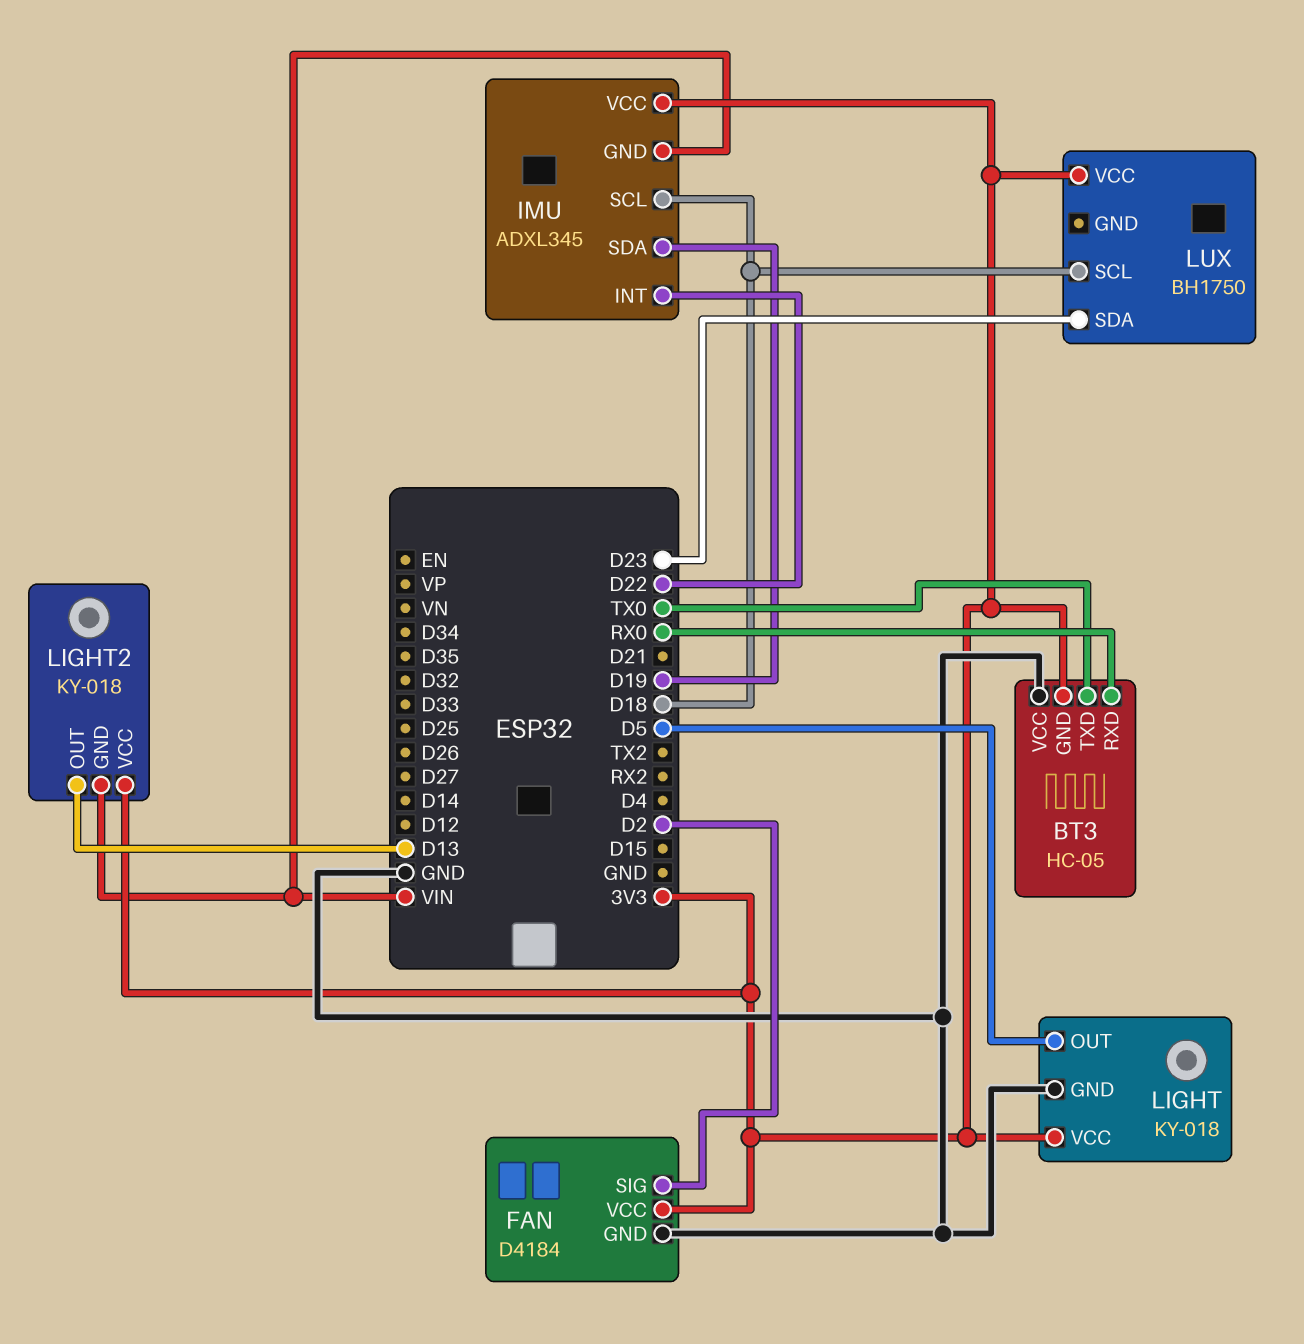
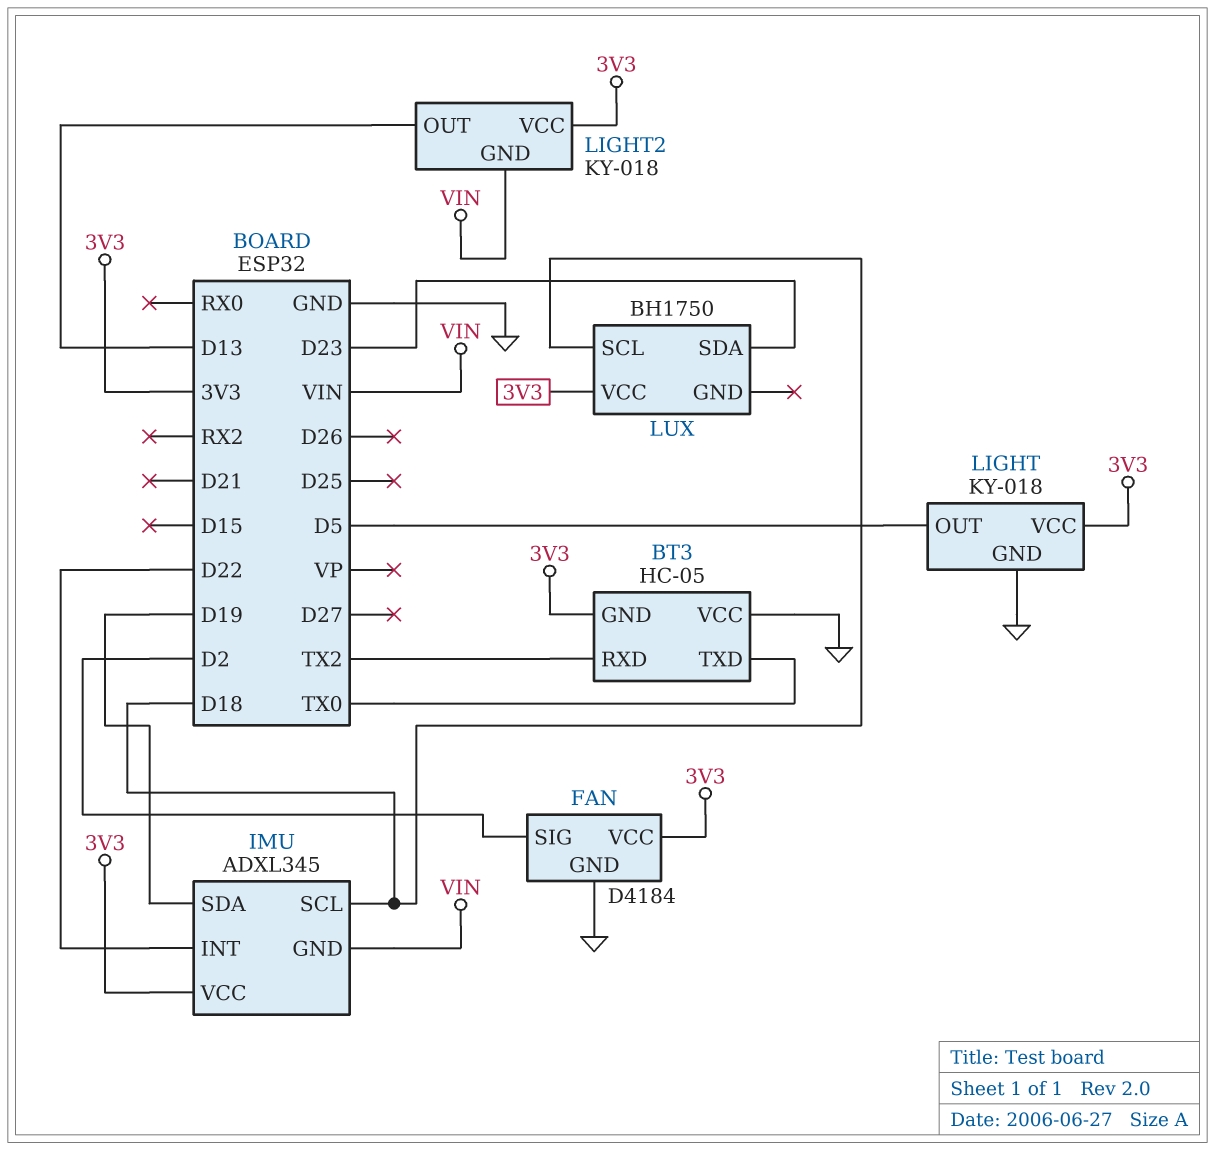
BT3 pin RXD: RX0 -> TX2

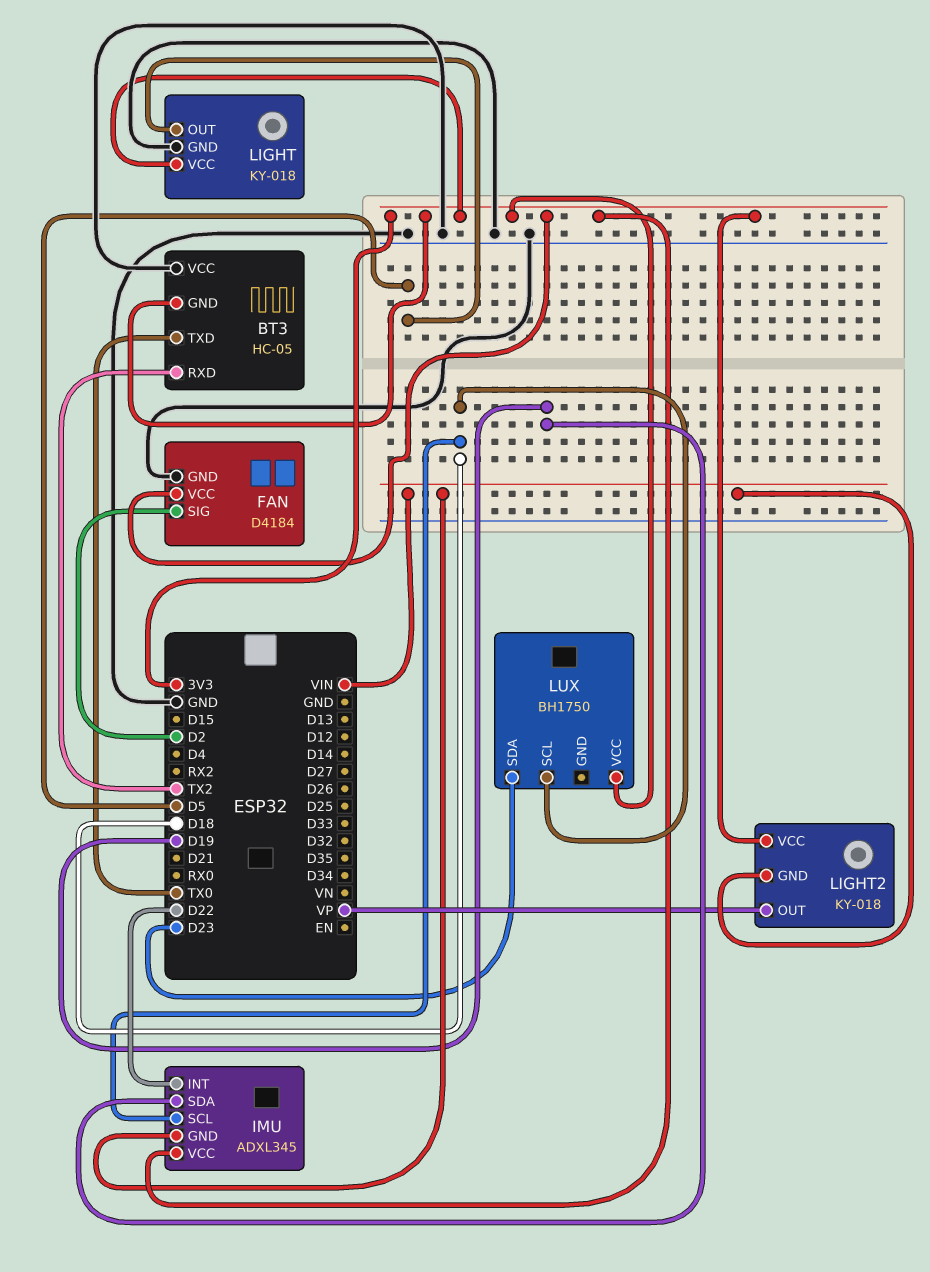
LIGHT2 pin OUT: D13 -> VP

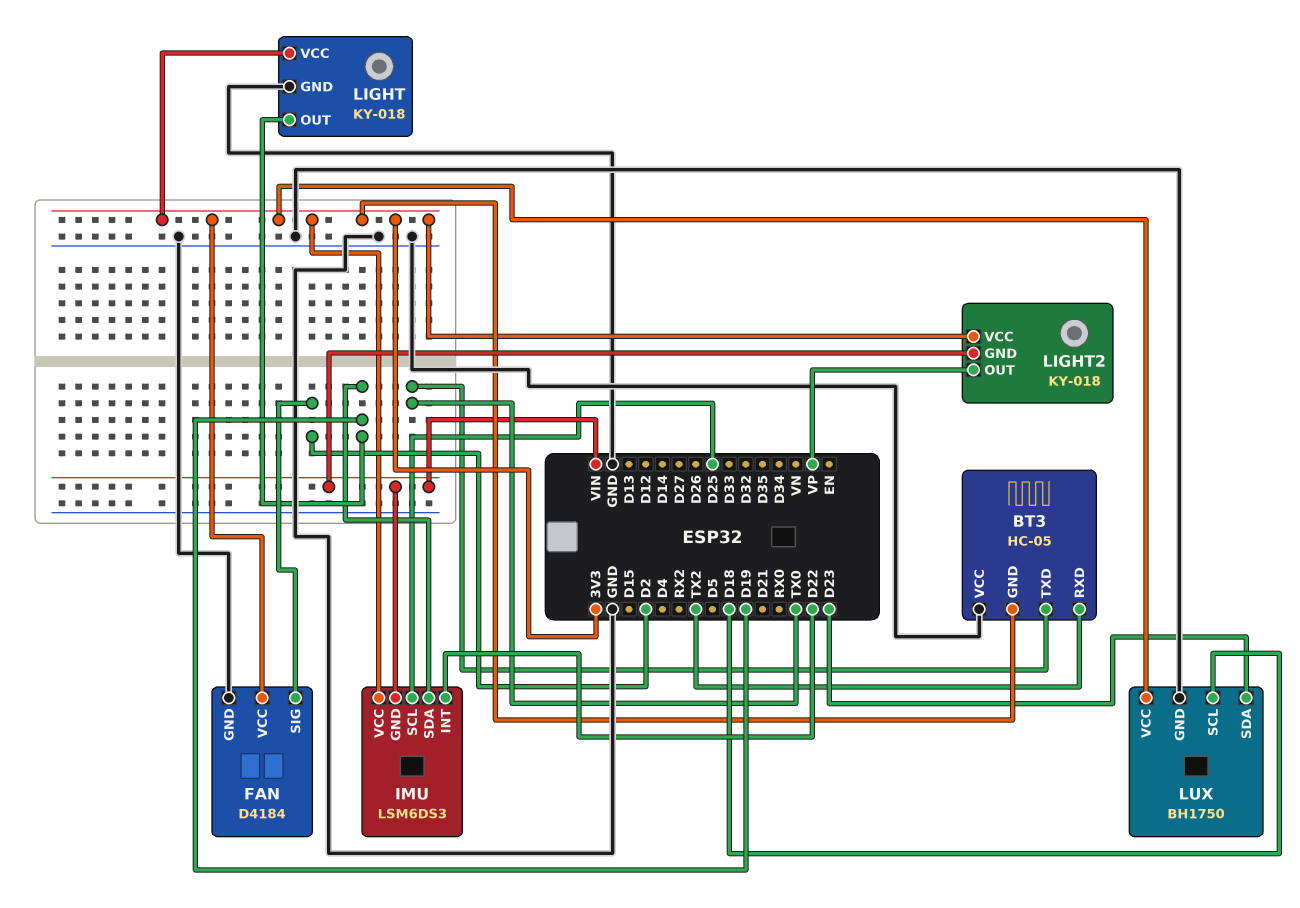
IMU: ADXL345 -> LSM6DS3
IMU pin SCL: D18 -> D25
LIGHT pin OUT: D5 -> D19
LUX pin GND: none -> GND

